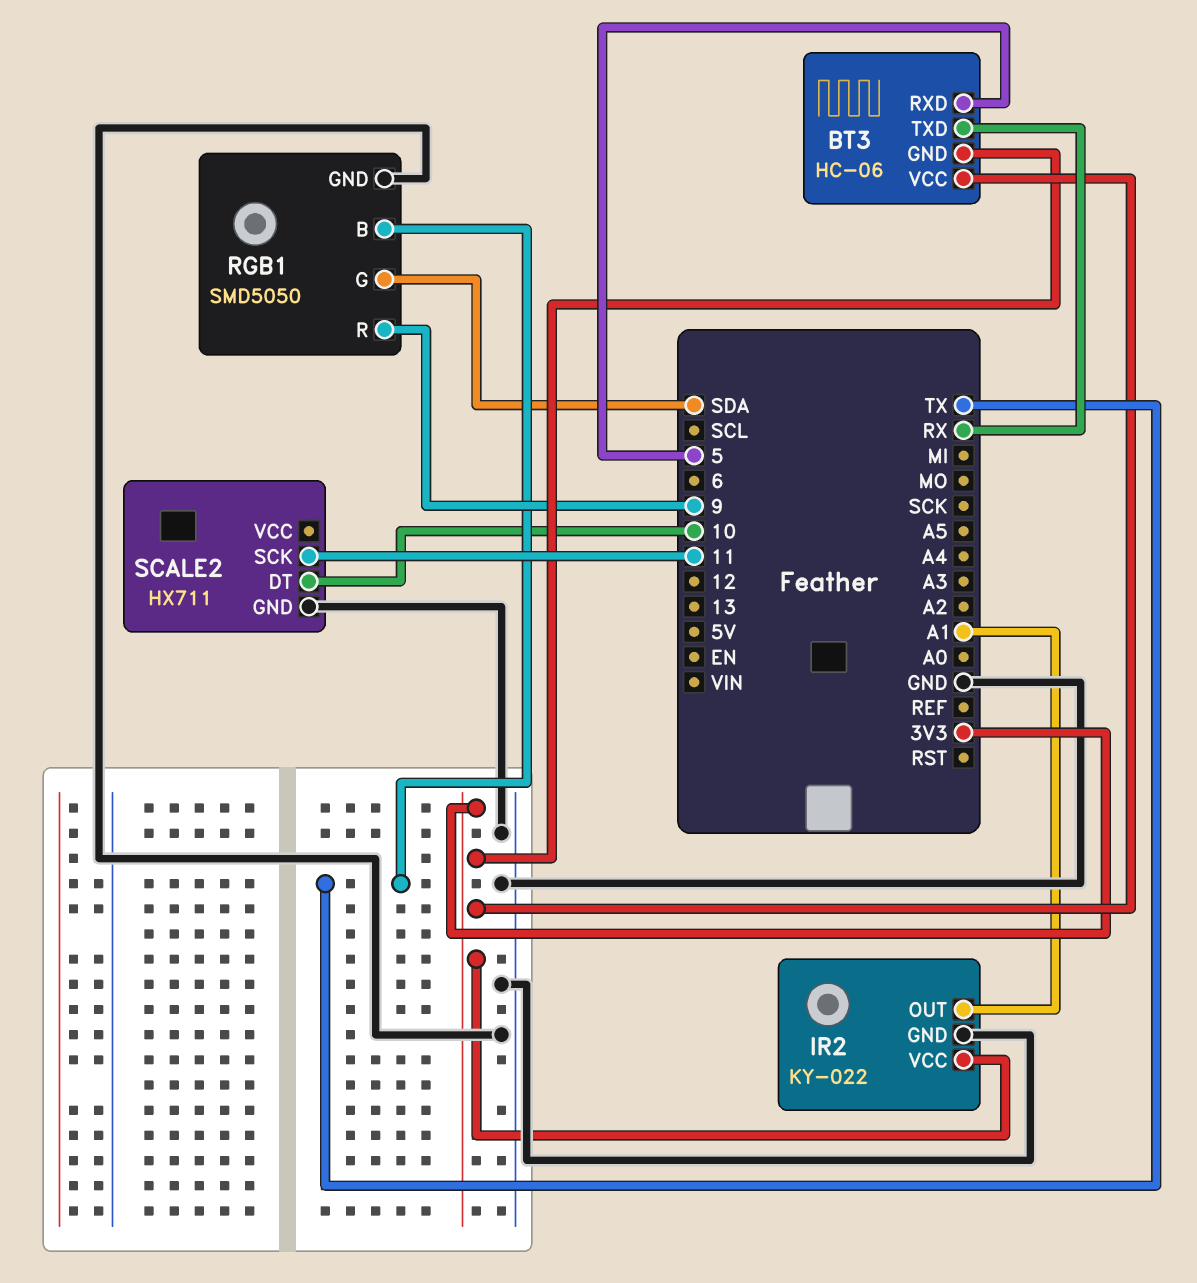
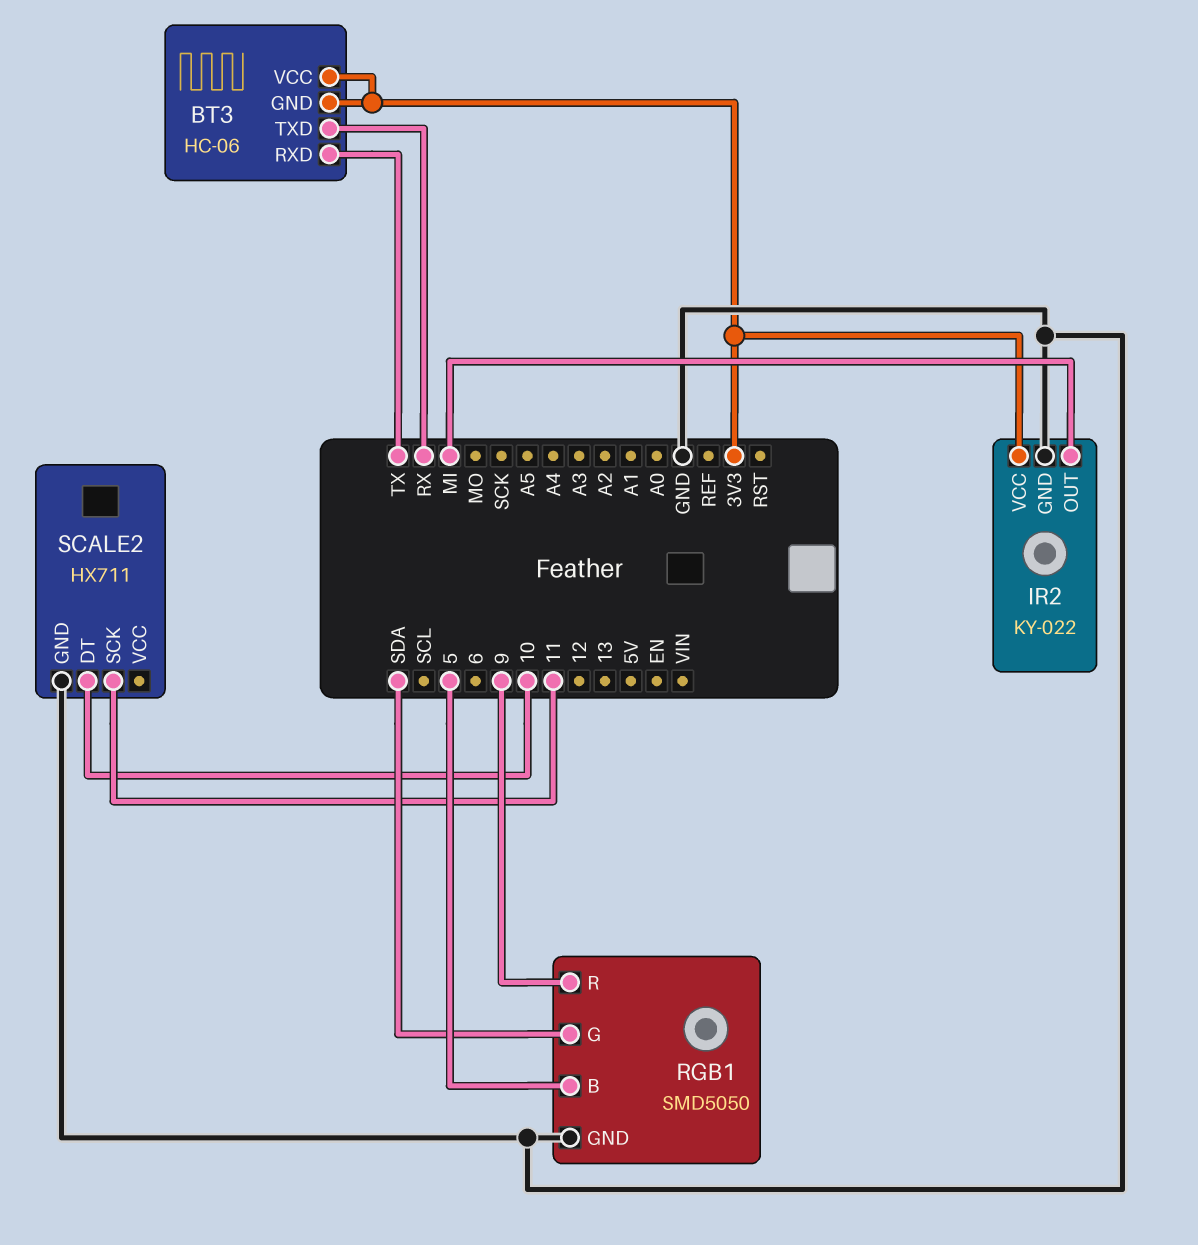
BT3 pin RXD: 5 -> TX
IR2 pin OUT: A1 -> MI
RGB1 pin B: TX -> 5

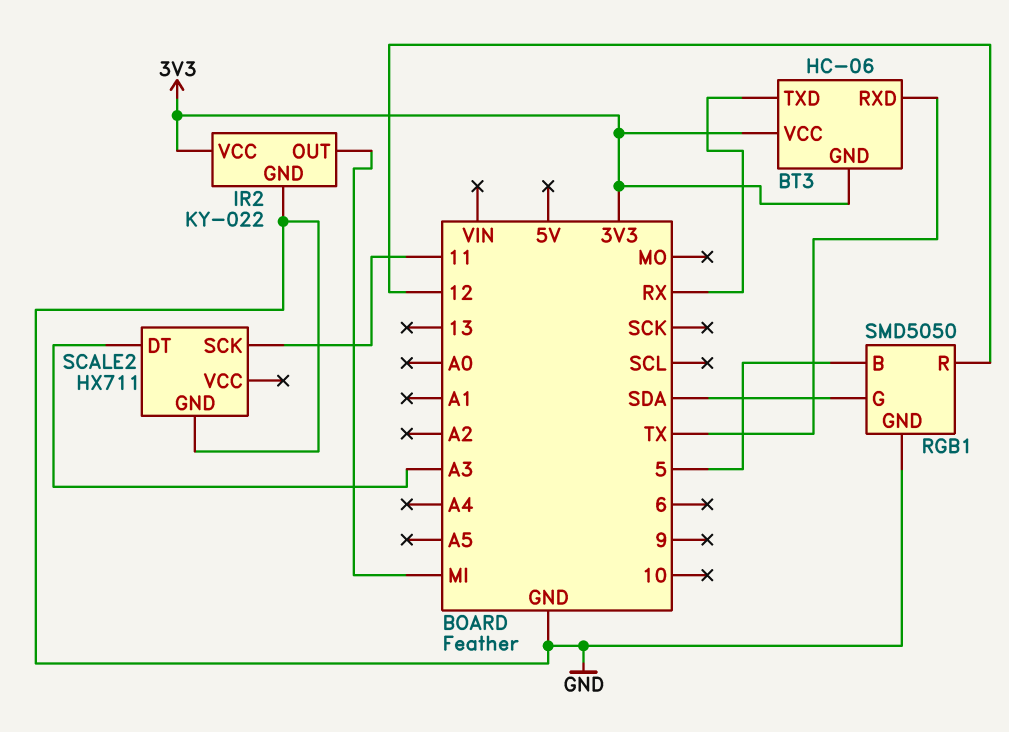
RGB1 pin R: 9 -> 12
SCALE2 pin DT: 10 -> A3

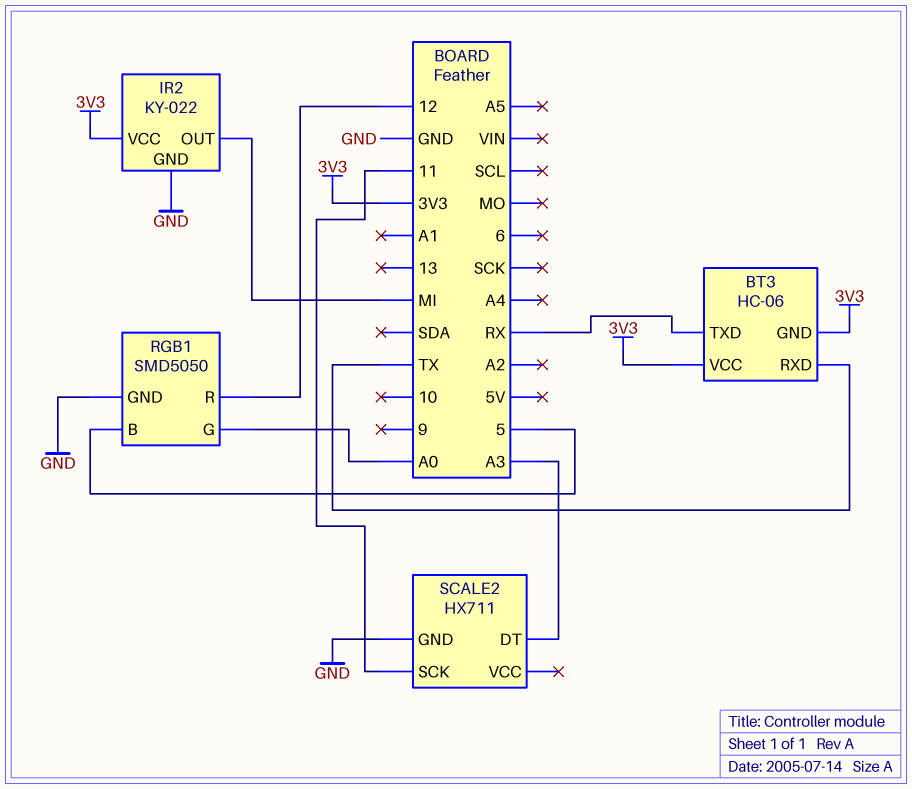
RGB1 pin G: SDA -> A0

